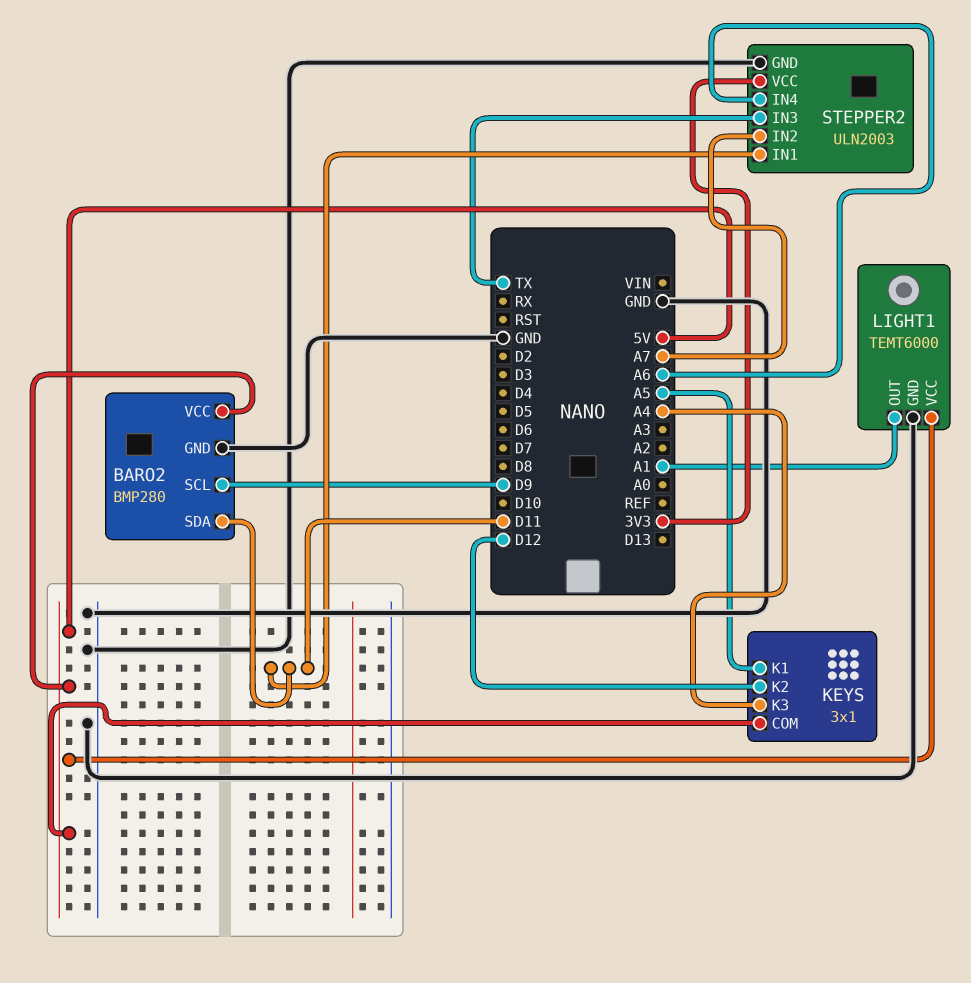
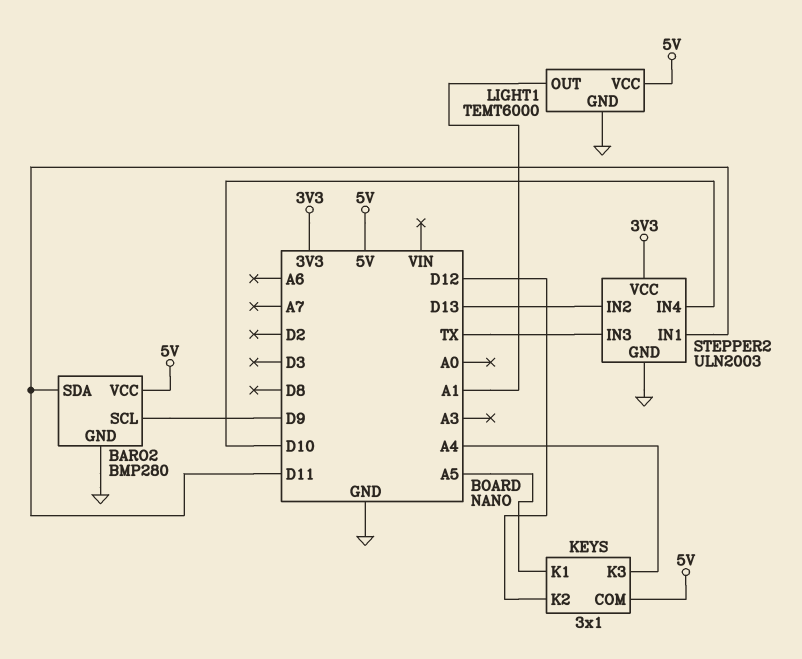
STEPPER2 pin IN2: A7 -> D13
STEPPER2 pin IN4: A6 -> D10

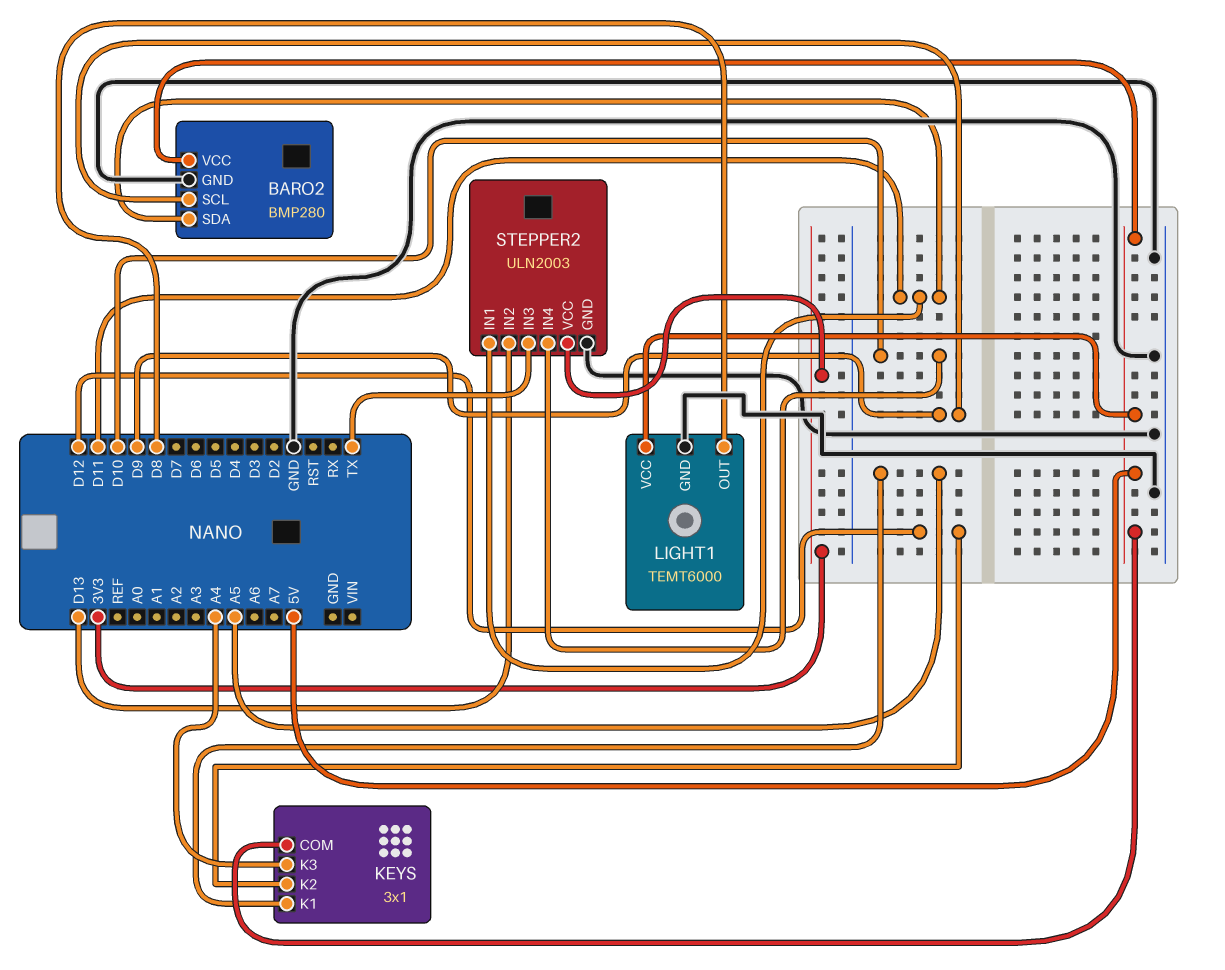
LIGHT1 pin OUT: A1 -> D8

